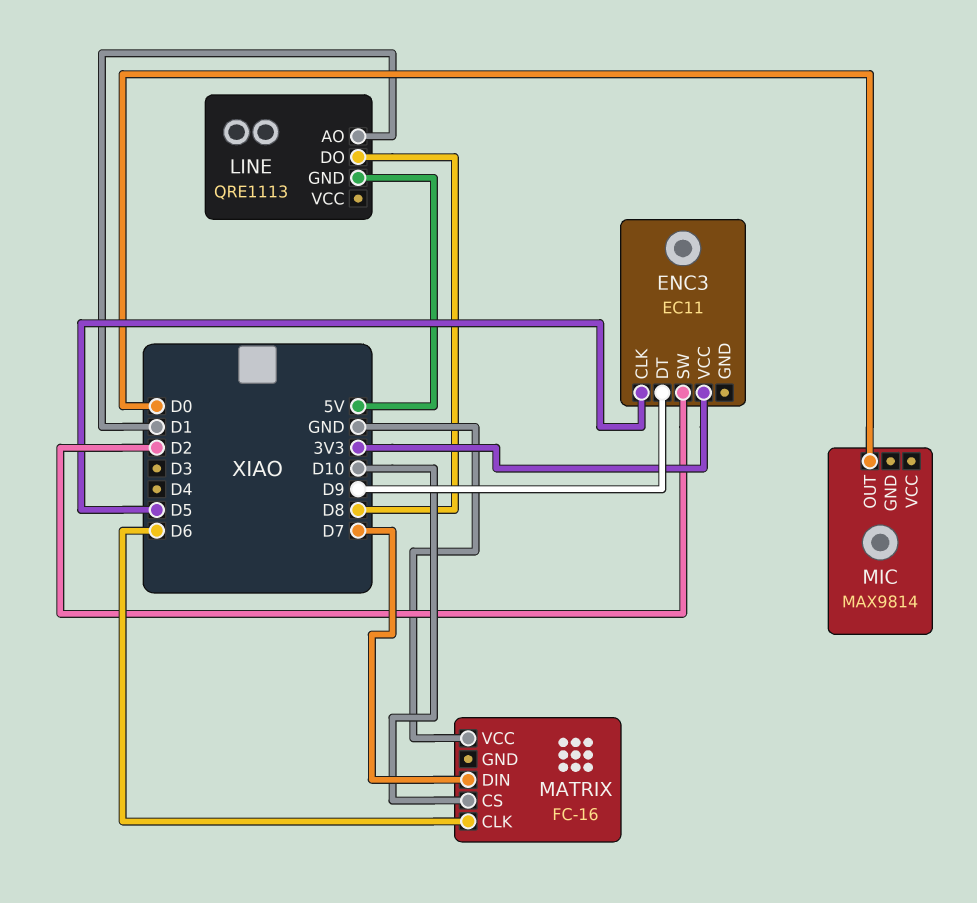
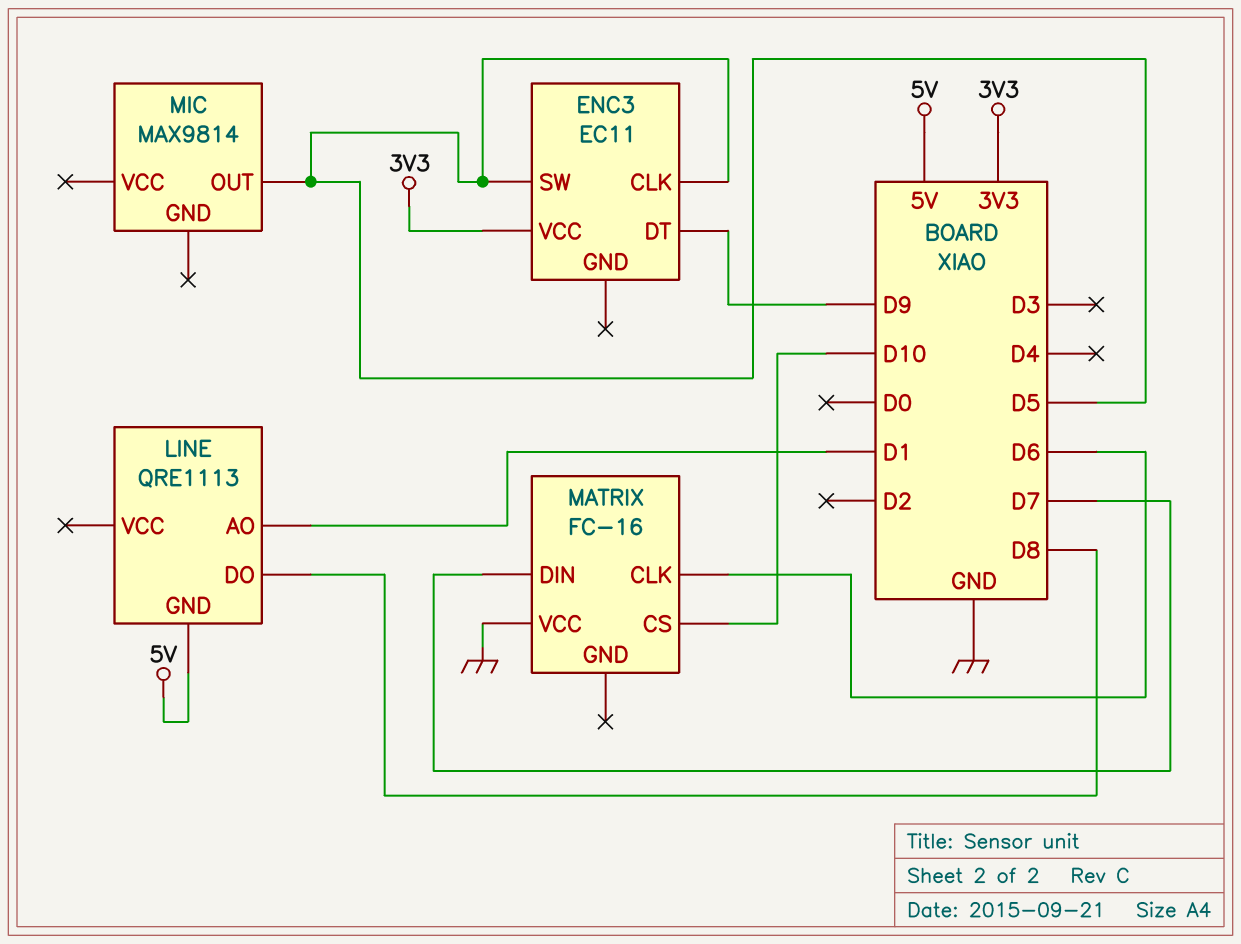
ENC3 pin SW: D2 -> D5
MIC pin OUT: D0 -> D5

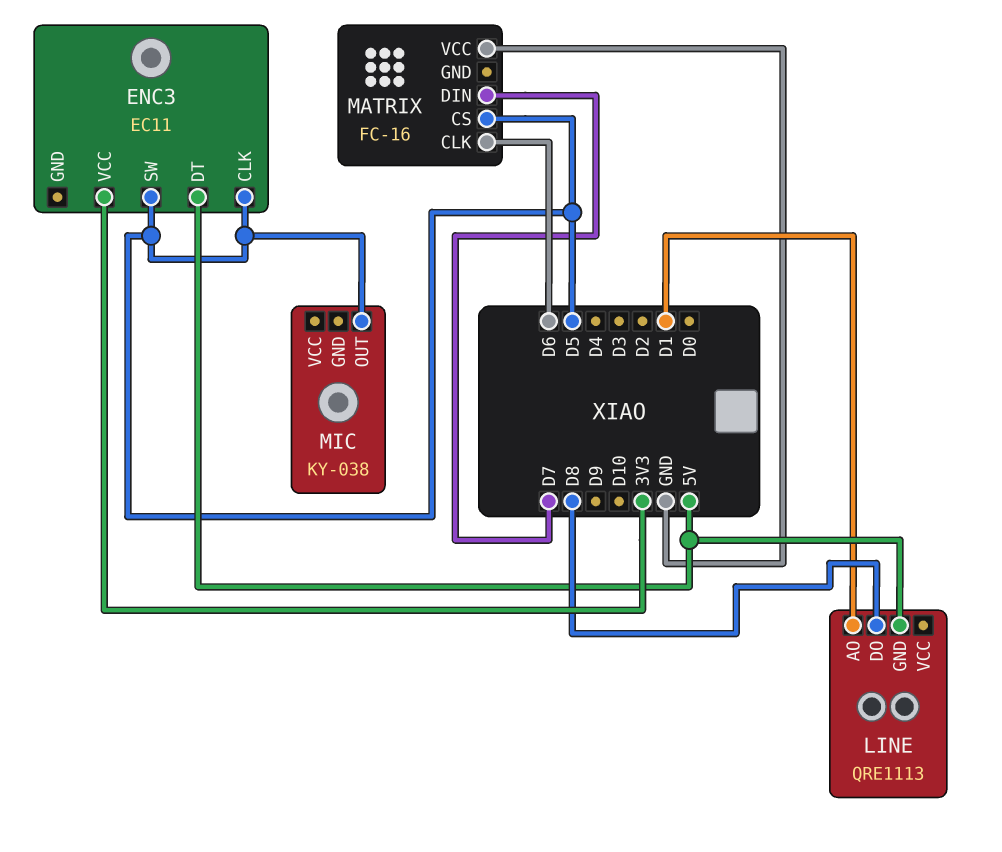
ENC3 pin DT: D9 -> 5V
MATRIX pin CS: D10 -> D5
MIC: MAX9814 -> KY-038

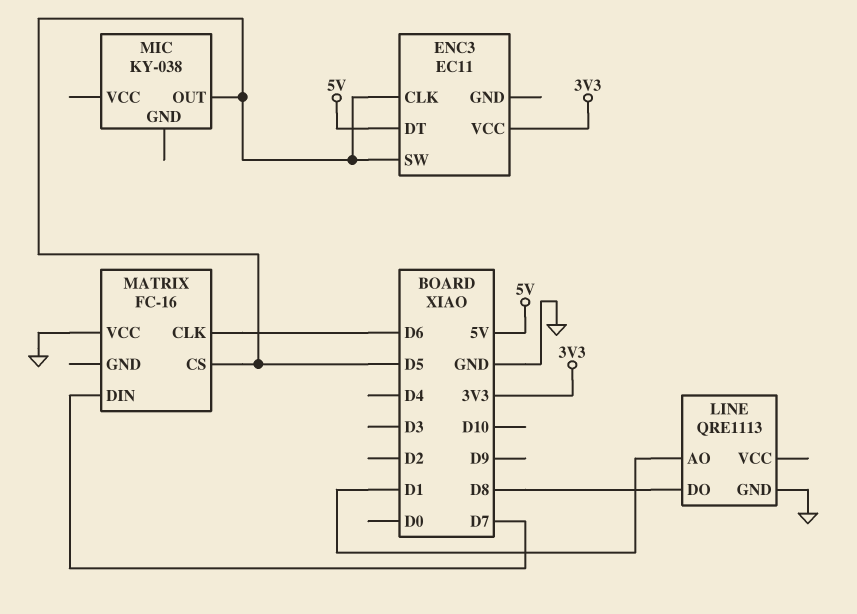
LINE pin GND: 5V -> GND

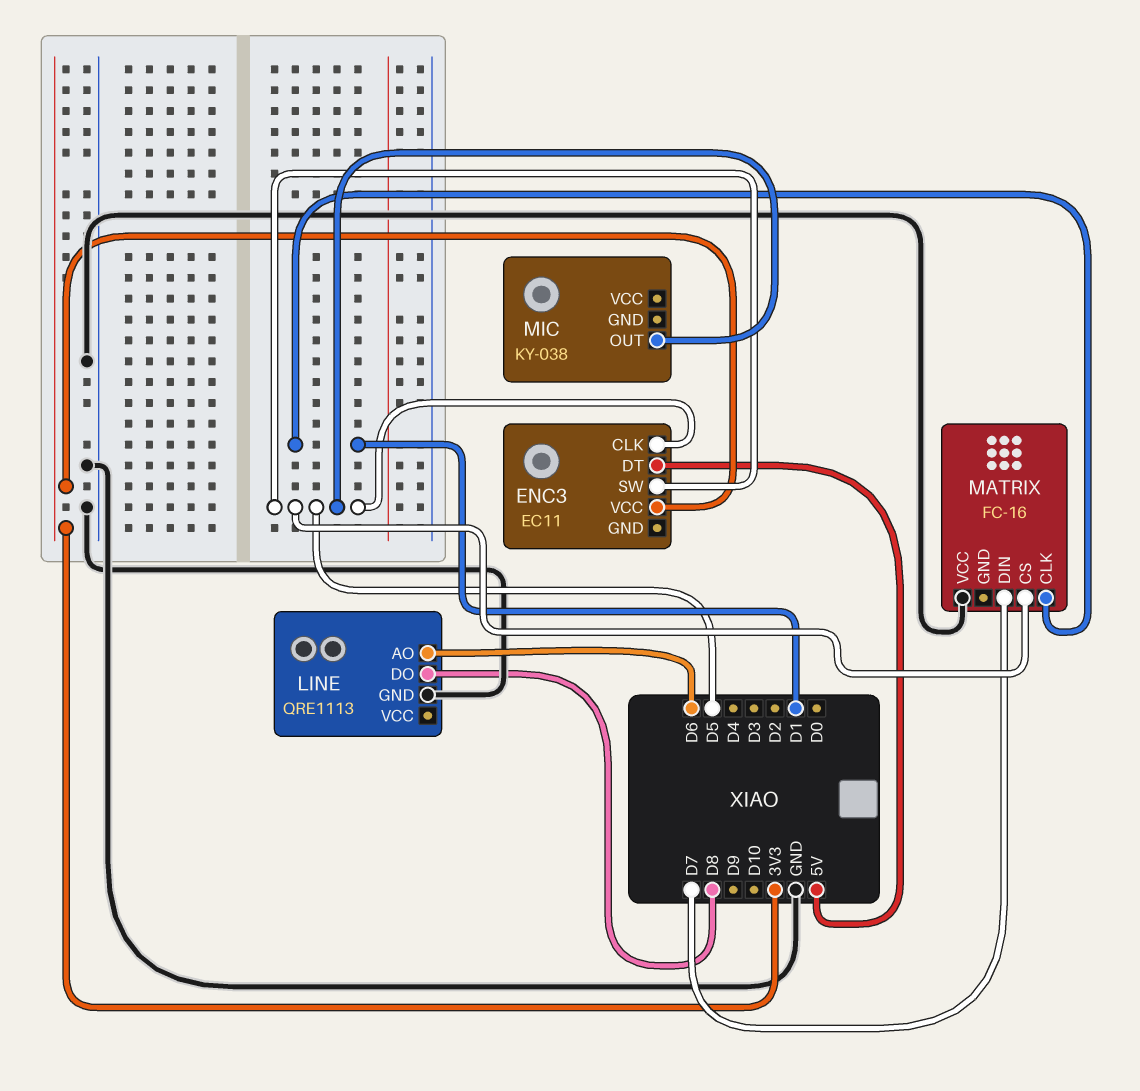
LINE pin AO: D1 -> D6
MATRIX pin CLK: D6 -> D1

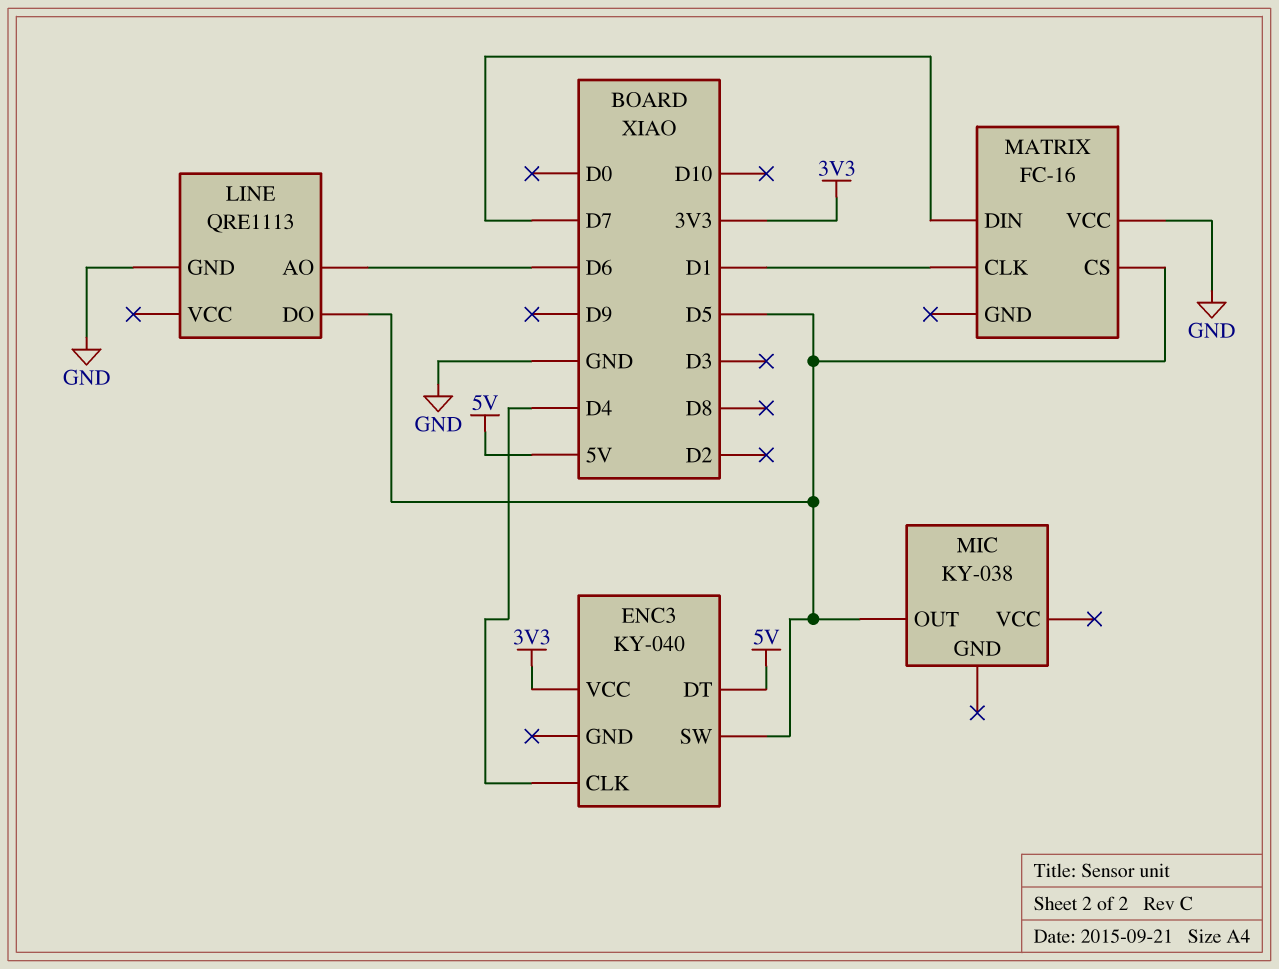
ENC3: EC11 -> KY-040
ENC3 pin CLK: D5 -> D4
LINE pin DO: D8 -> D5

